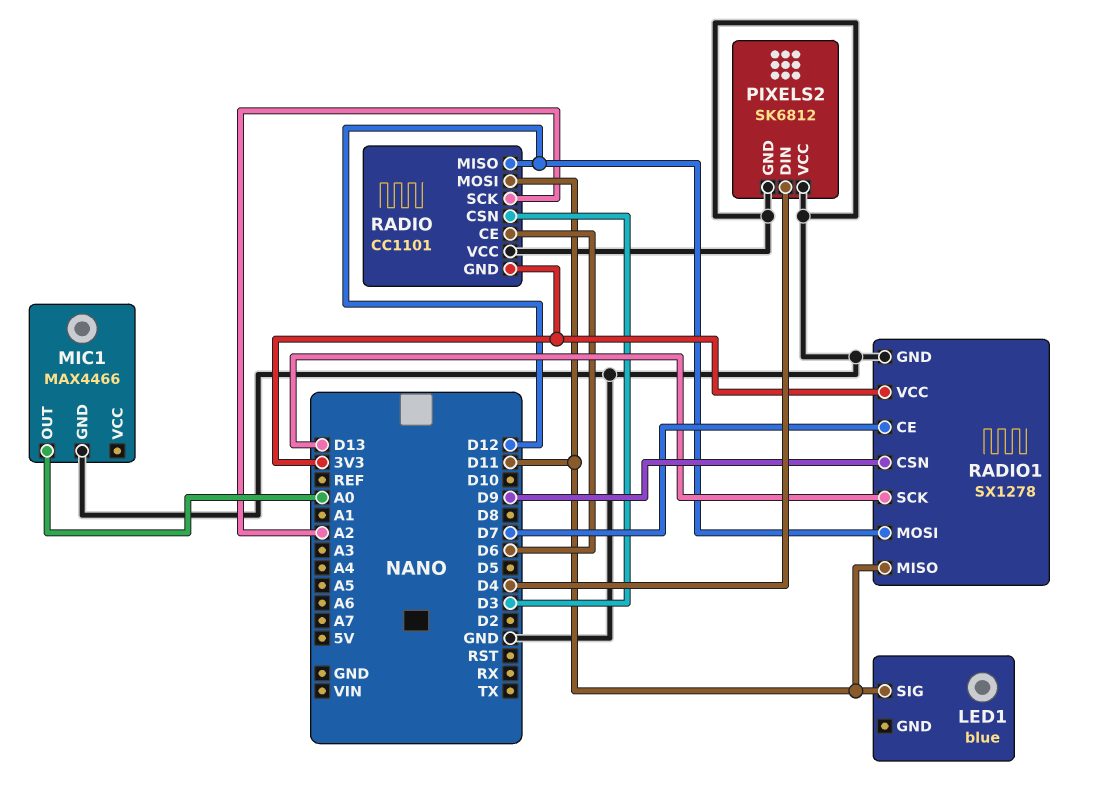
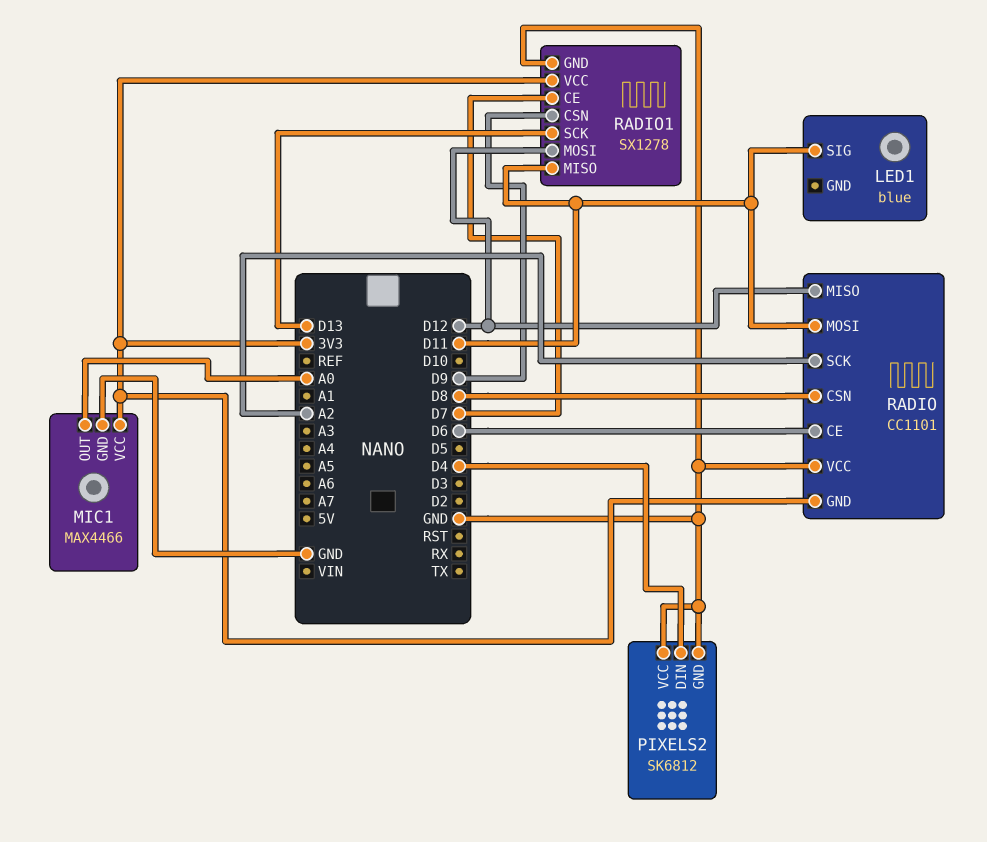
MIC1 pin VCC: none -> 3V3
RADIO pin CSN: D3 -> D8

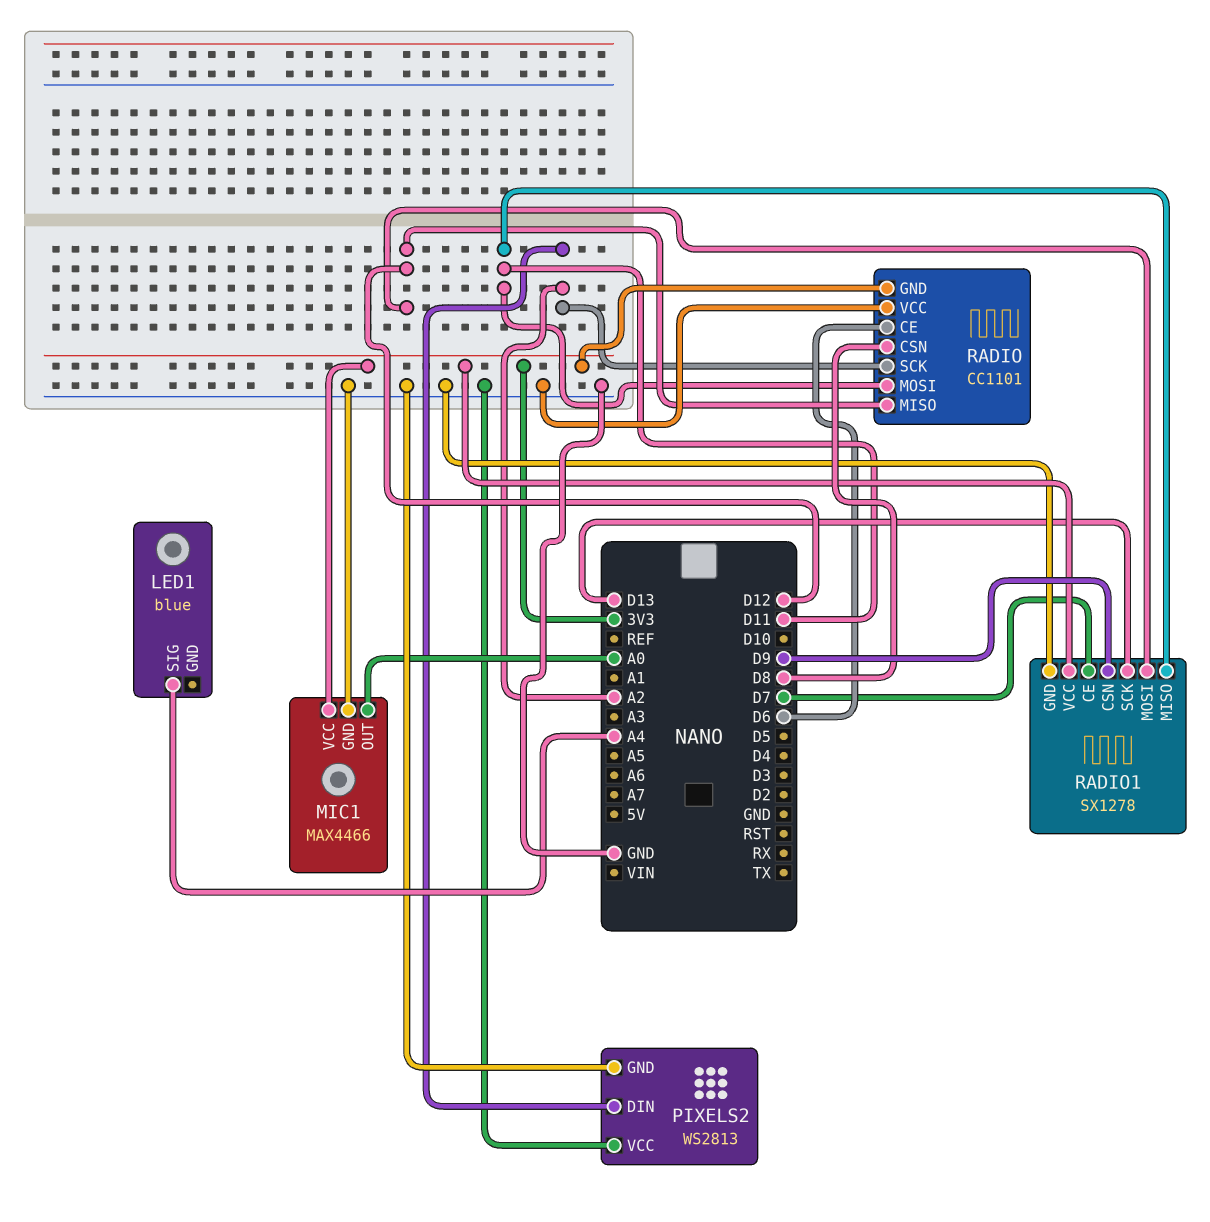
LED1 pin SIG: D11 -> A4
PIXELS2: SK6812 -> WS2813
PIXELS2 pin DIN: D4 -> A2

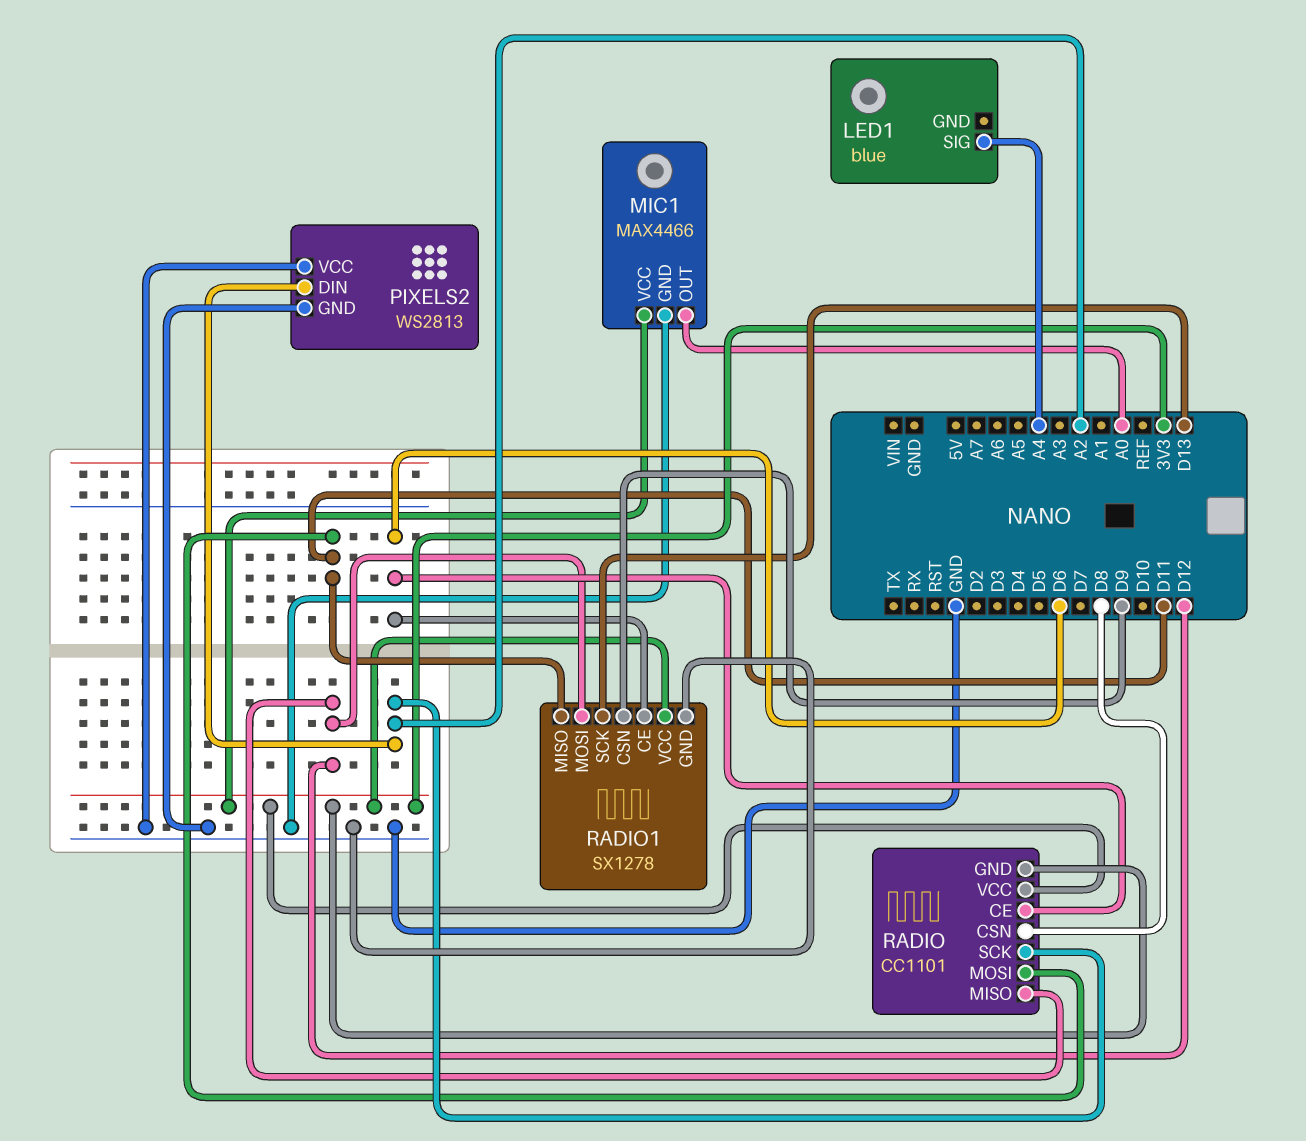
RADIO pin VCC: GND -> 3V3
RADIO1 pin CE: D7 -> D6

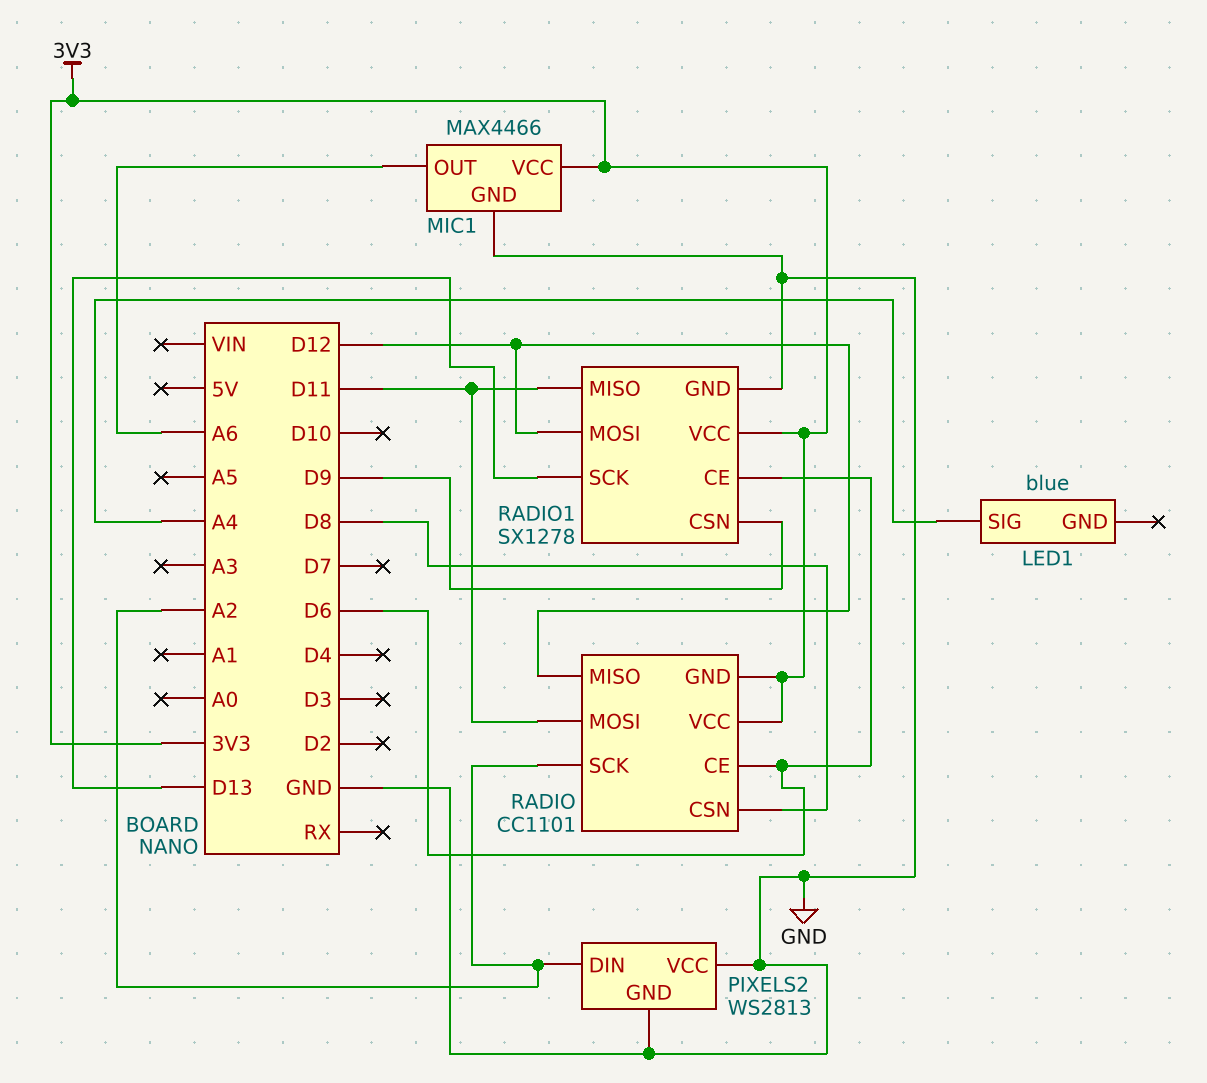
MIC1 pin OUT: A0 -> A6

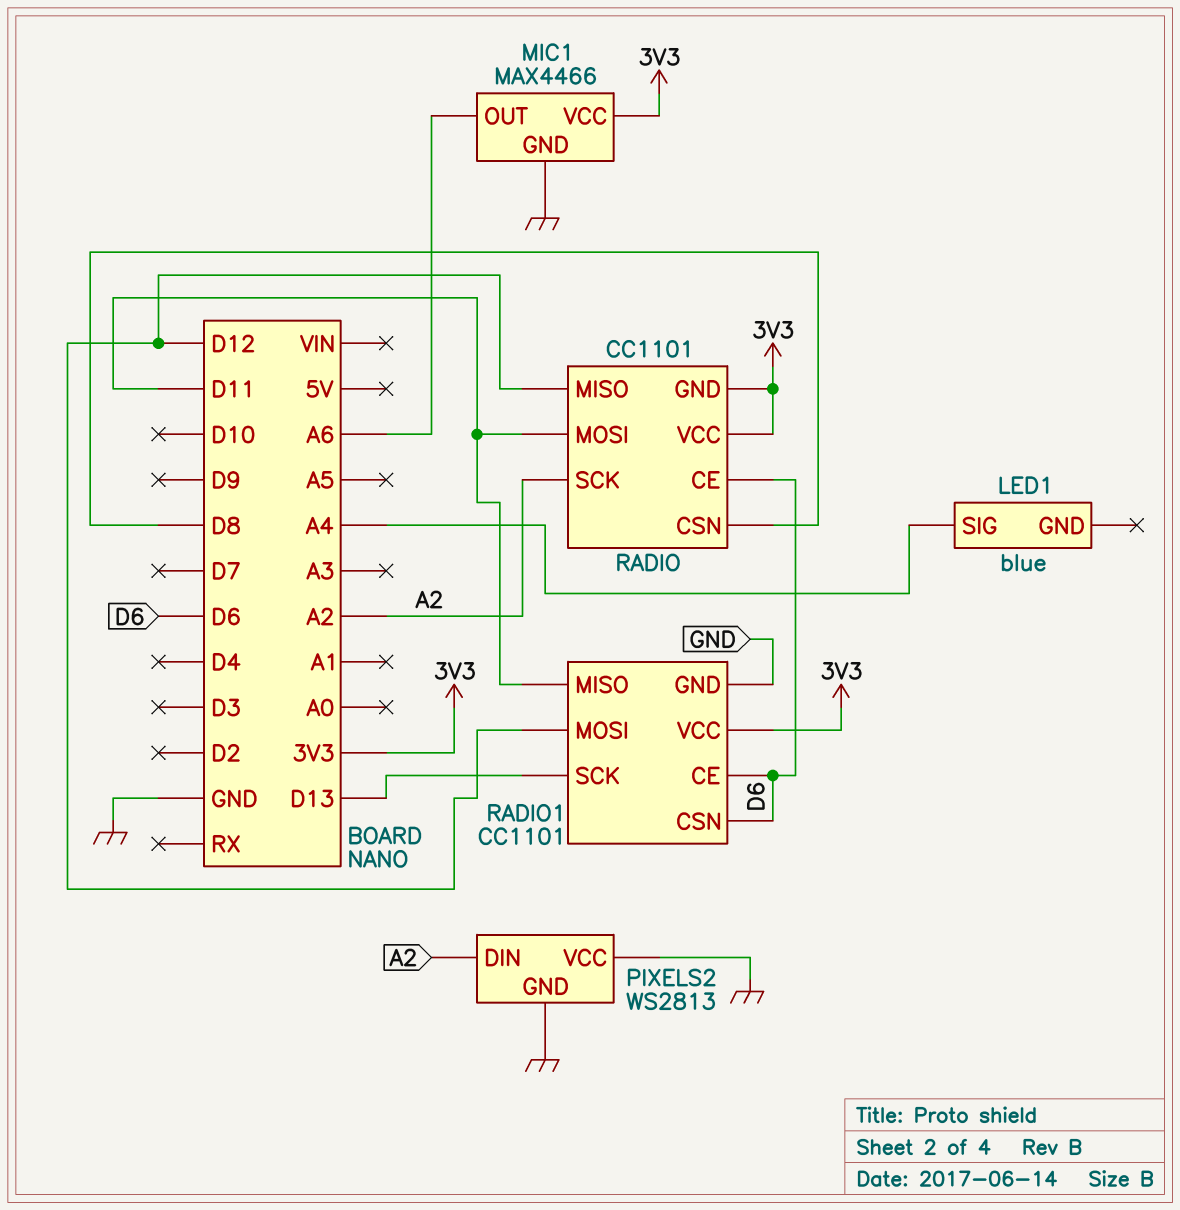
RADIO1: SX1278 -> CC1101
RADIO1 pin CSN: D9 -> D6

